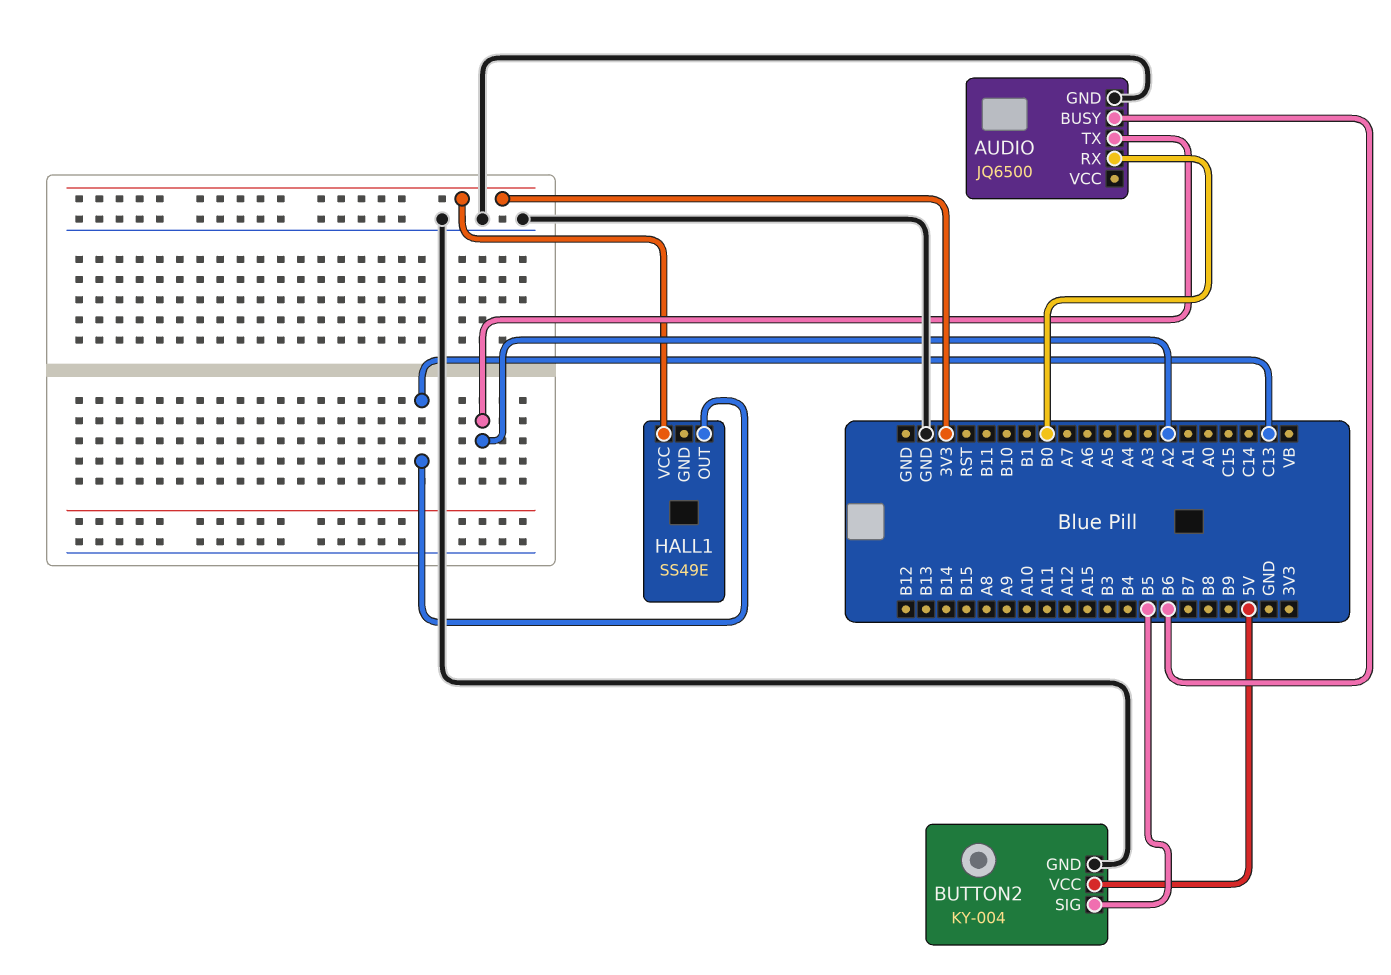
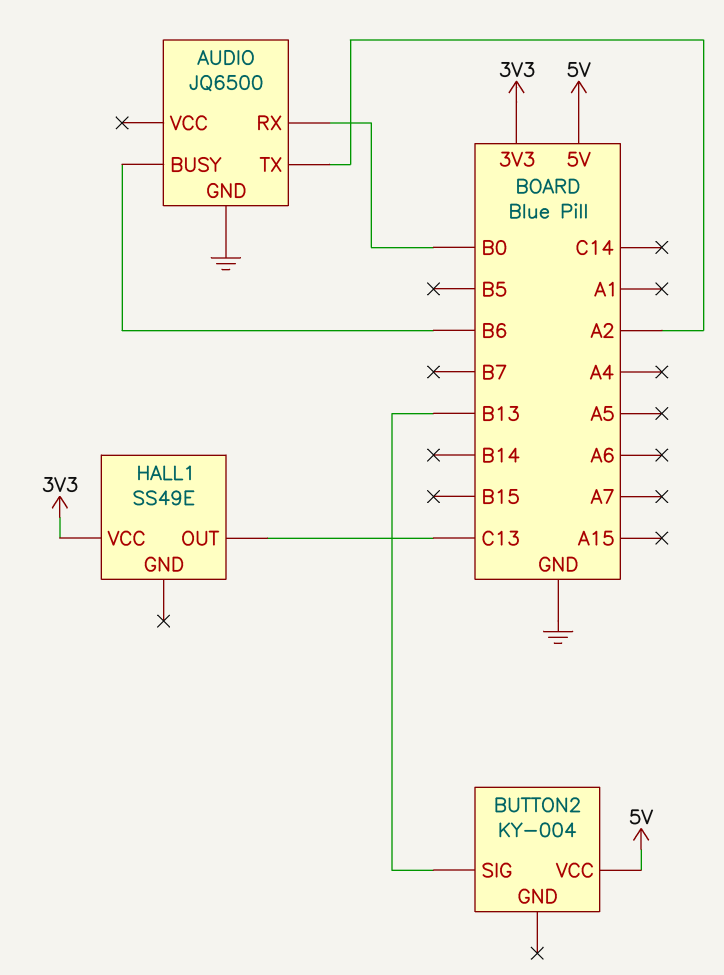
BUTTON2 pin GND: GND -> none
BUTTON2 pin SIG: B5 -> B13

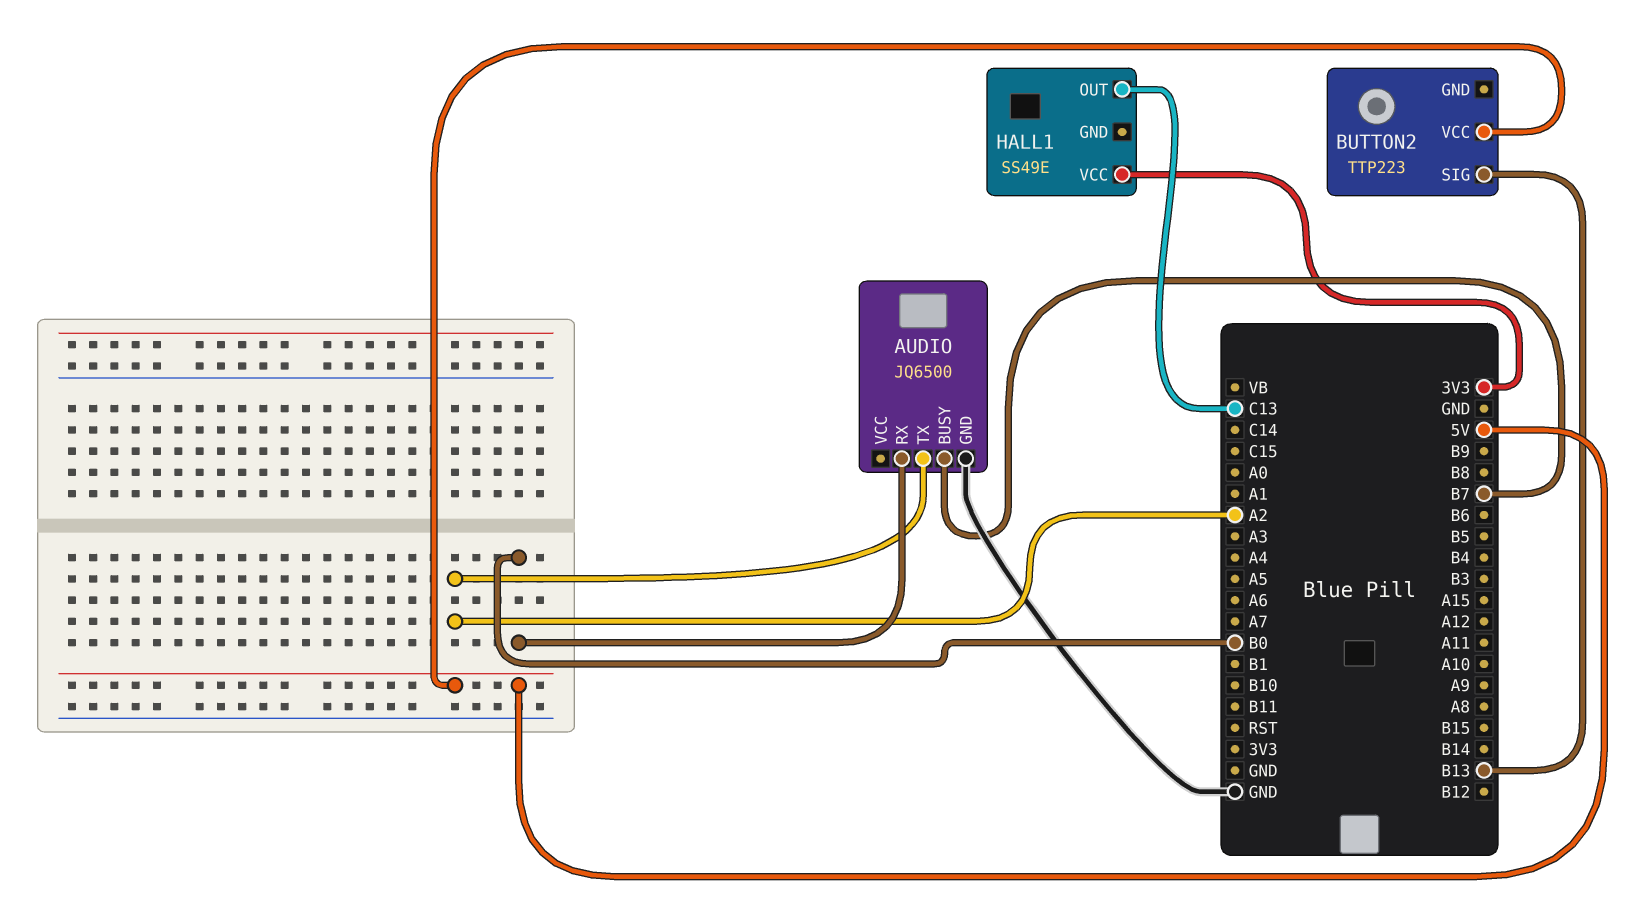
AUDIO pin BUSY: B6 -> B7
BUTTON2: KY-004 -> TTP223

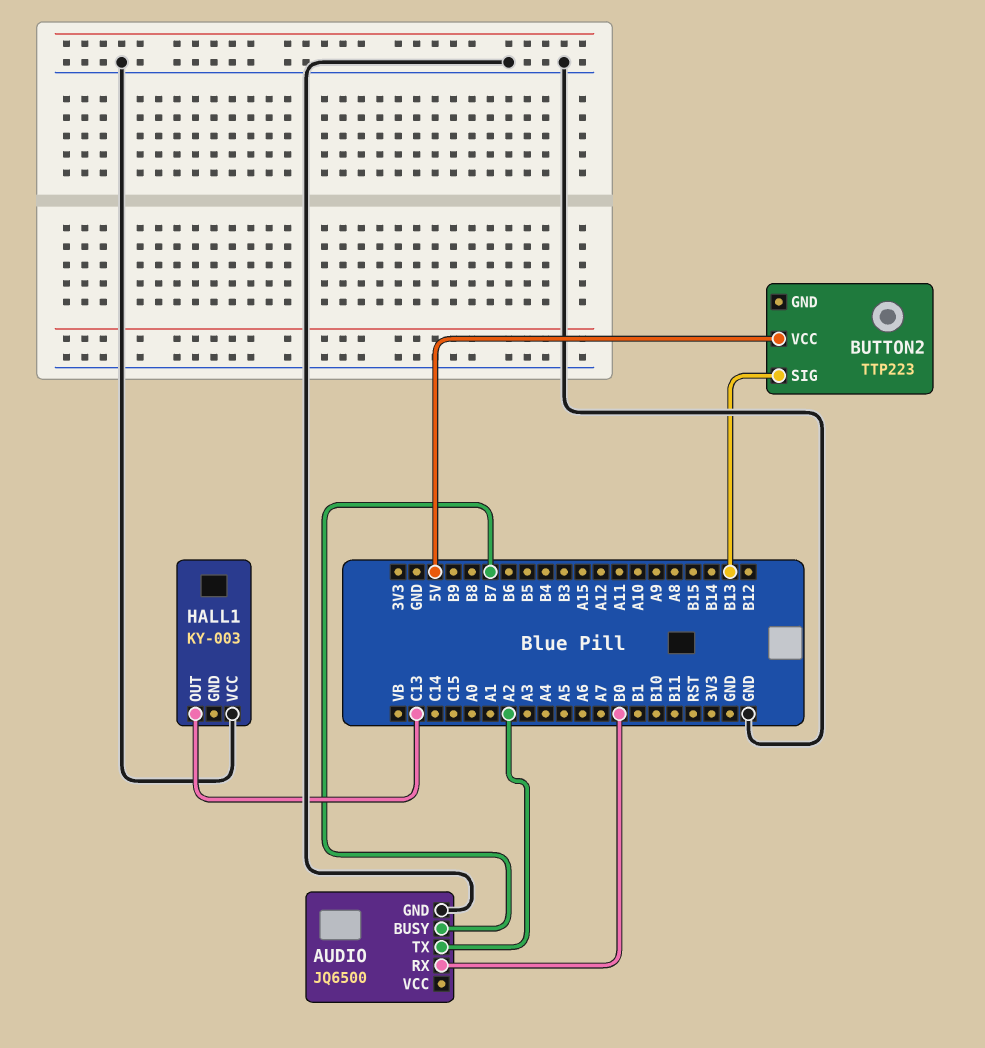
HALL1: SS49E -> KY-003
HALL1 pin VCC: 3V3 -> GND

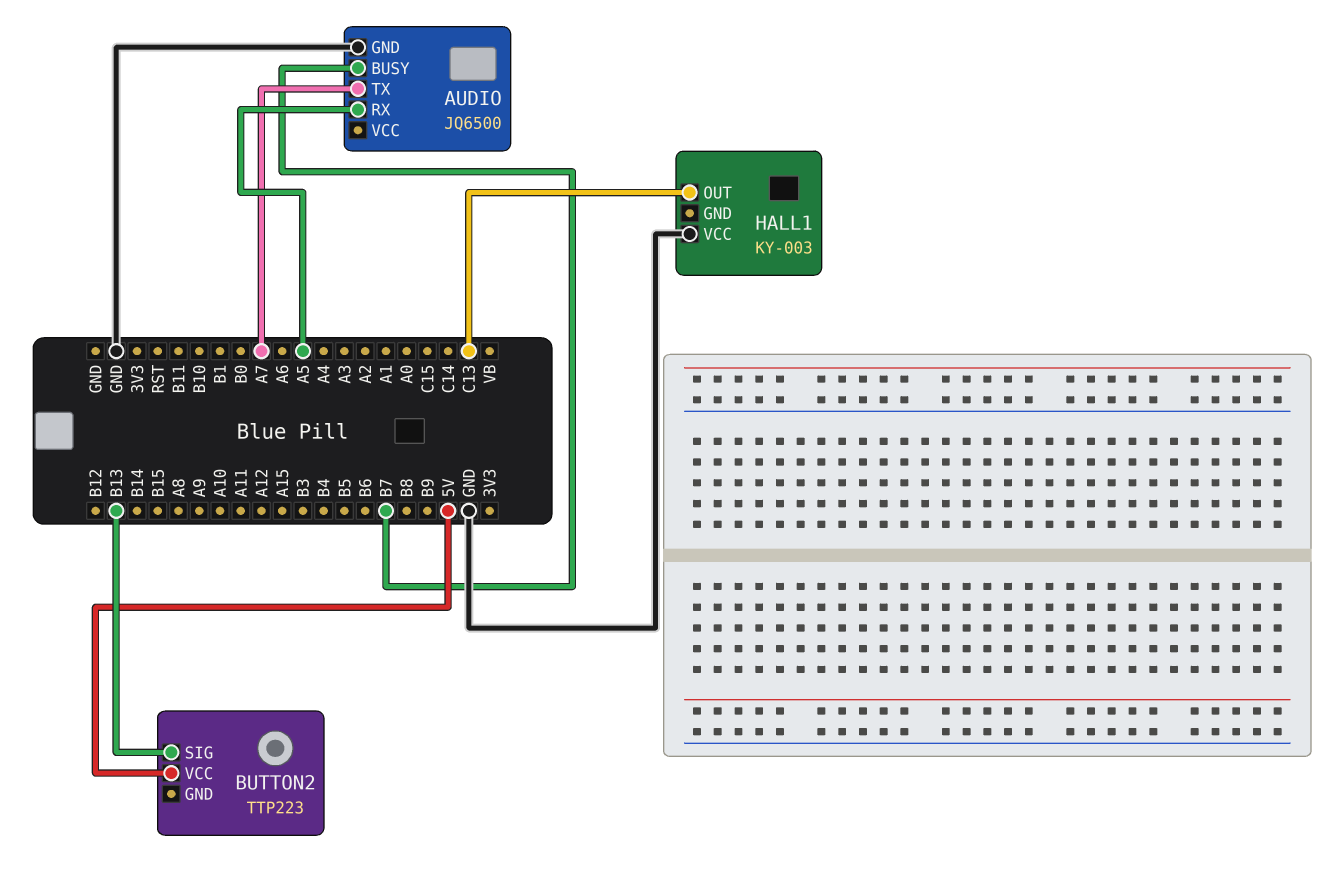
AUDIO pin RX: B0 -> A5
AUDIO pin TX: A2 -> A7

